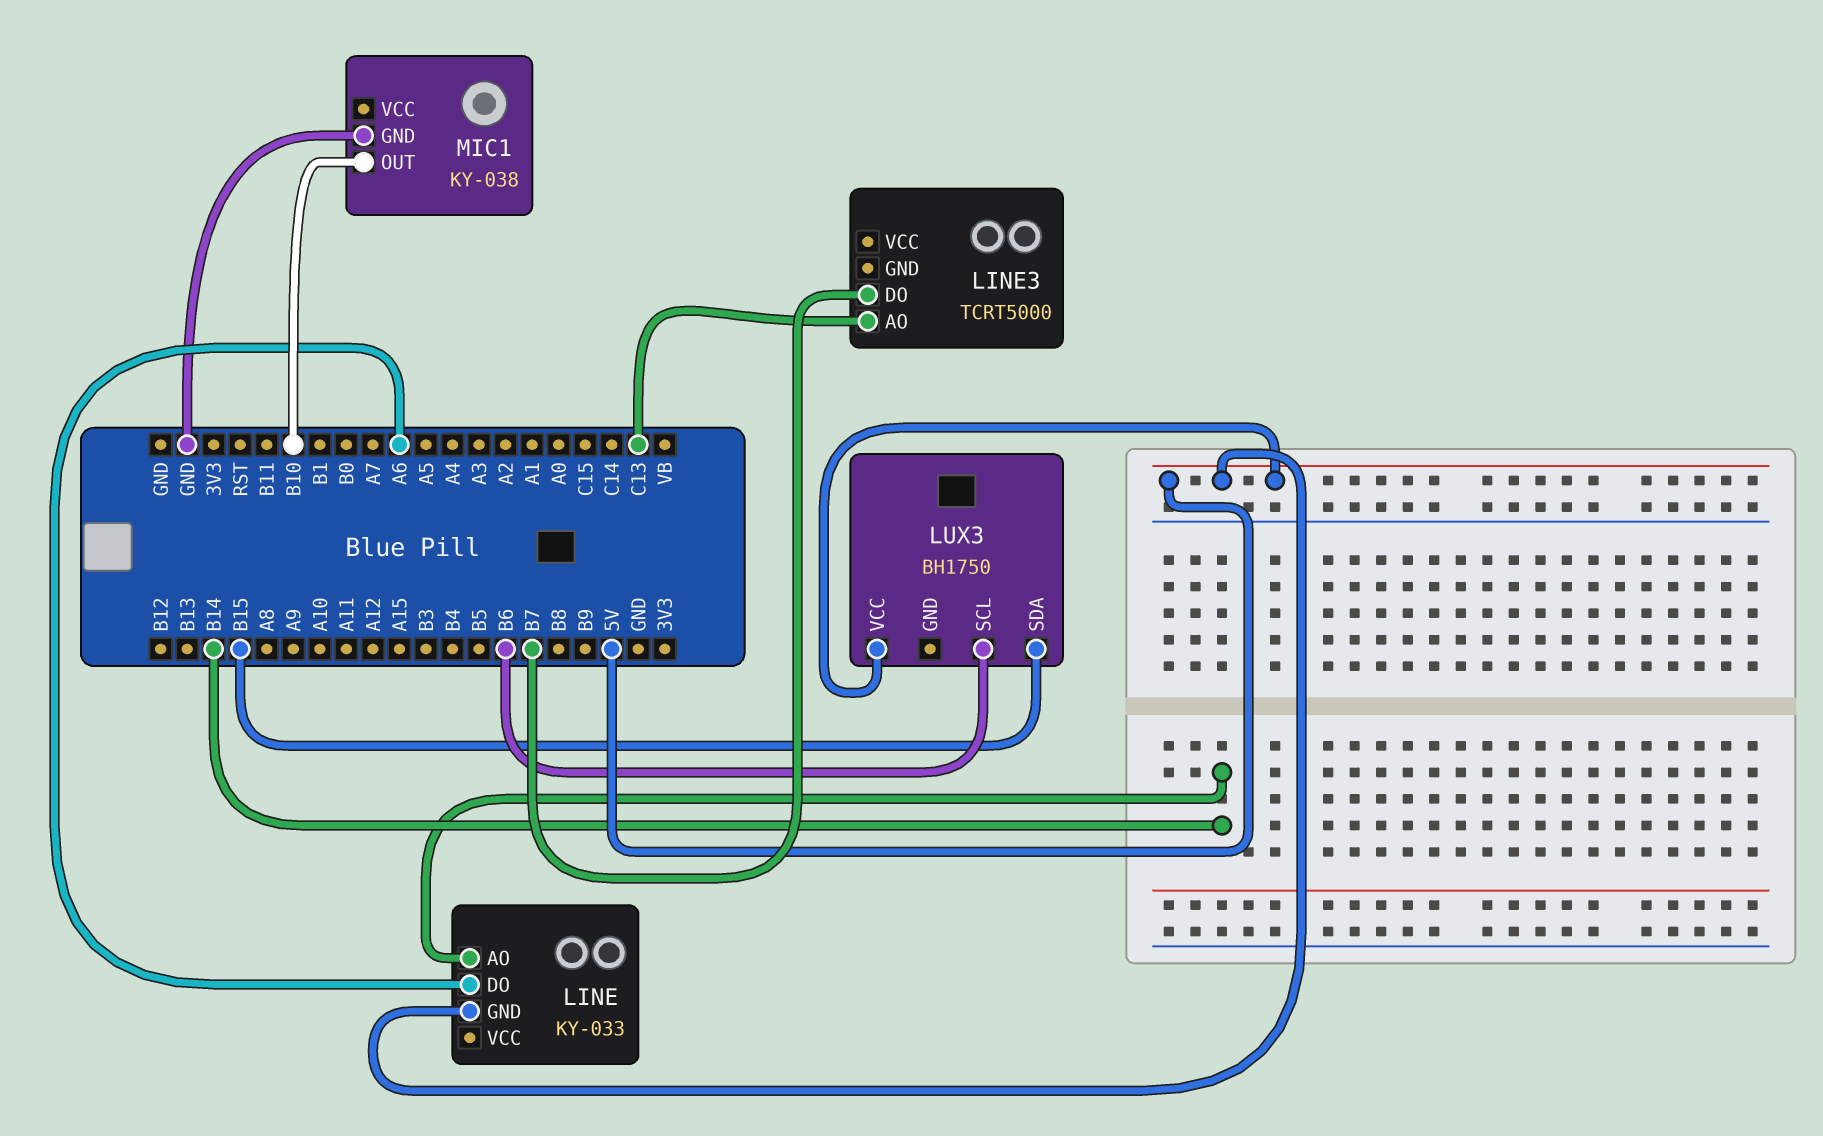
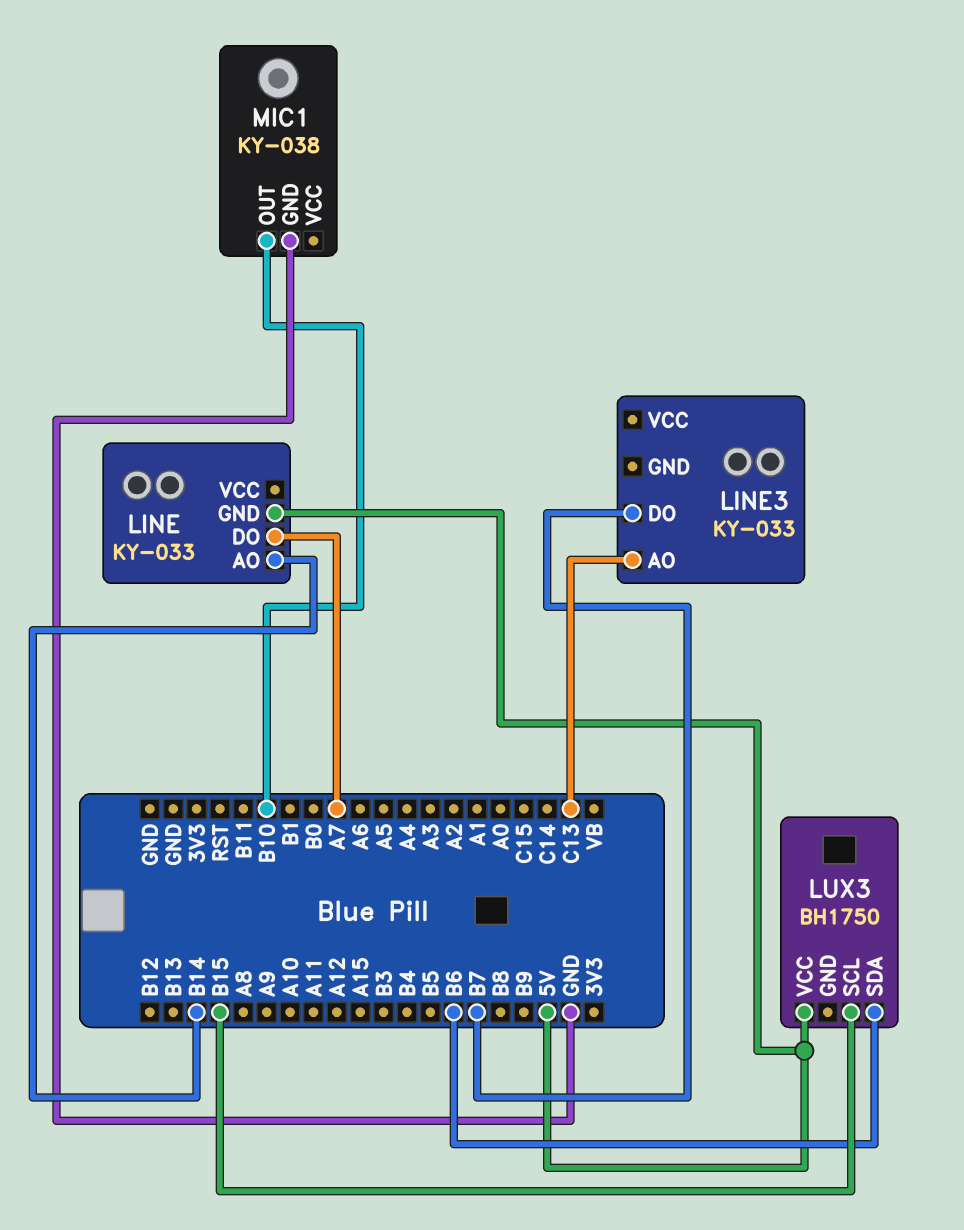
LINE pin DO: A6 -> A7
LINE3: TCRT5000 -> KY-033
LUX3 pin SCL: B6 -> B15
LUX3 pin SDA: B15 -> B6

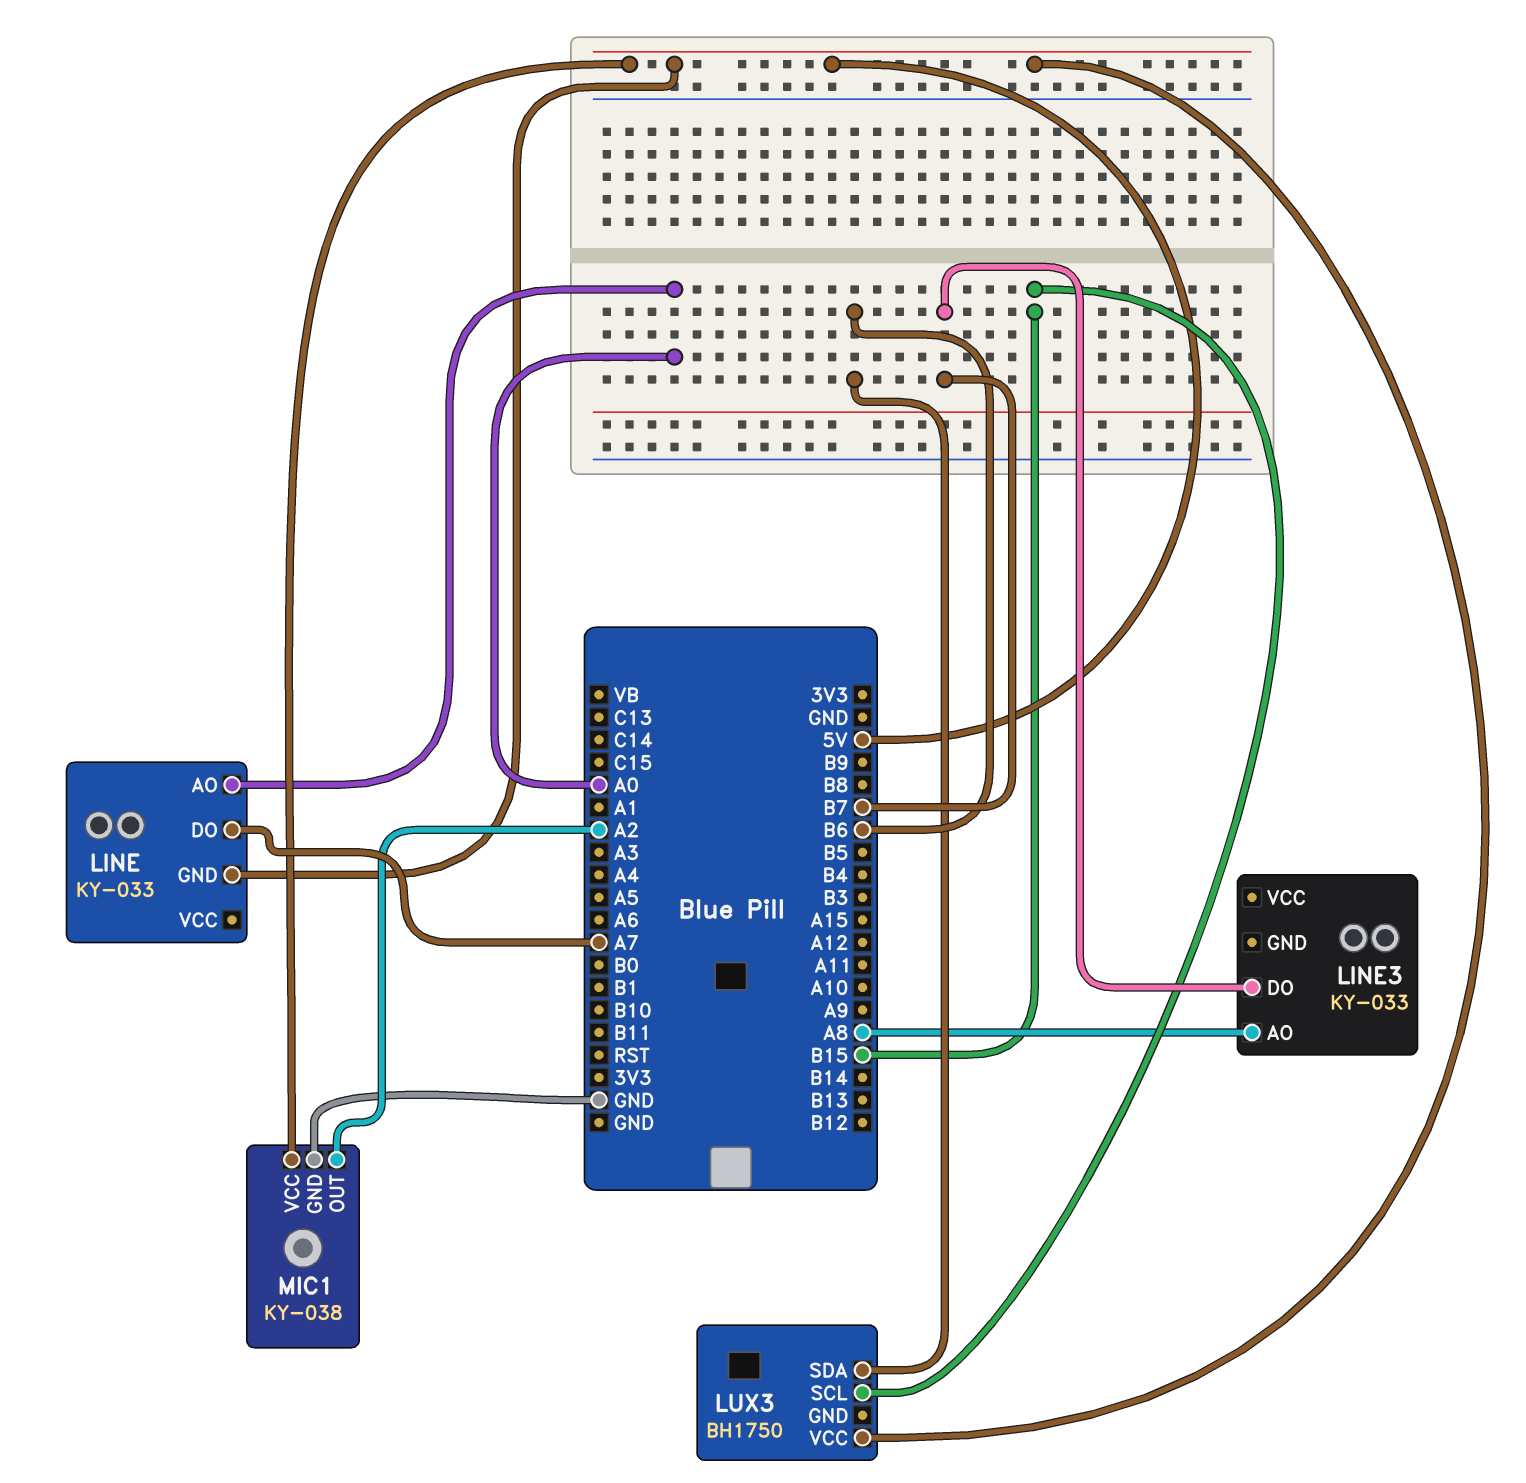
LINE pin AO: B14 -> A0
LINE3 pin AO: C13 -> A8
MIC1 pin OUT: B10 -> A2
MIC1 pin VCC: none -> 5V

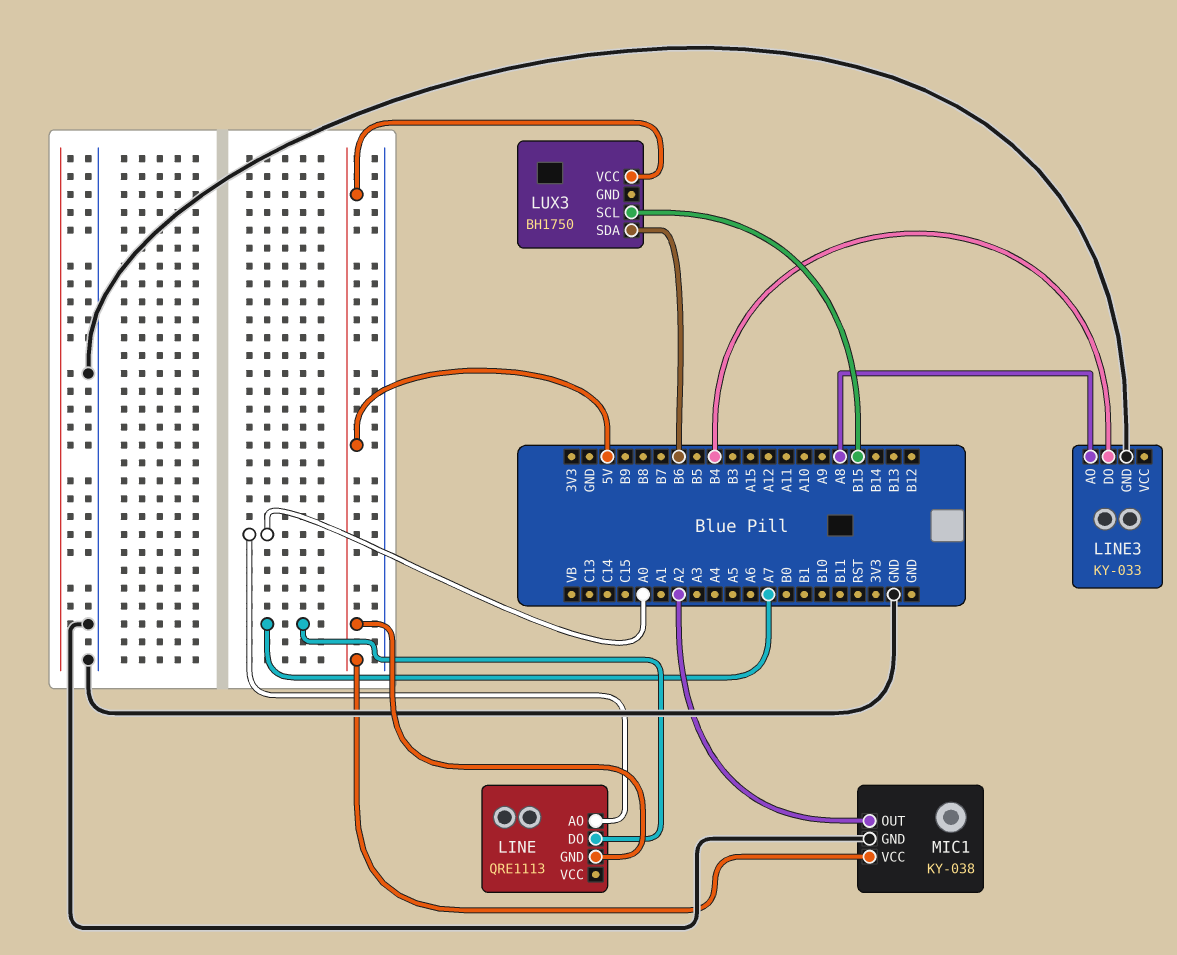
LINE: KY-033 -> QRE1113
LINE3 pin DO: B7 -> B4
LINE3 pin GND: none -> GND

